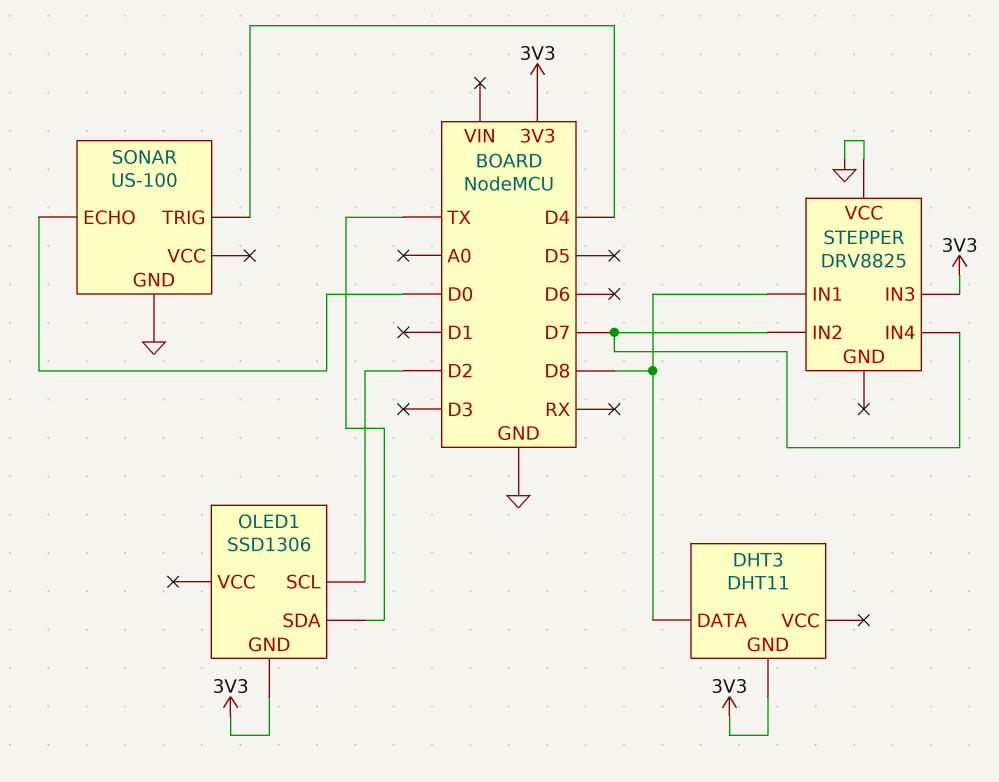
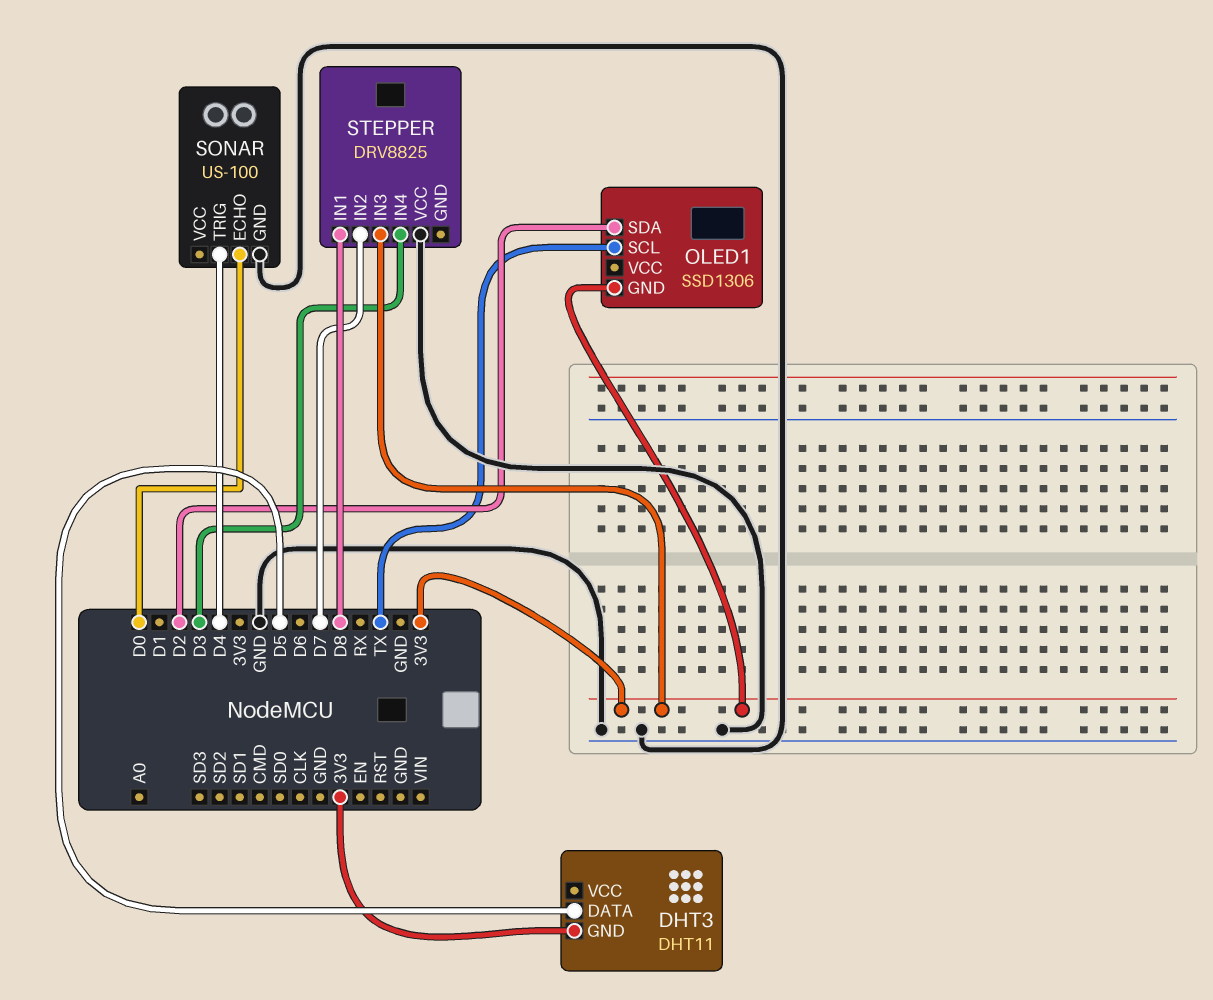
DHT3 pin DATA: D8 -> D5
OLED1 pin SCL: D2 -> TX
OLED1 pin SDA: TX -> D2
STEPPER pin IN4: D7 -> D3

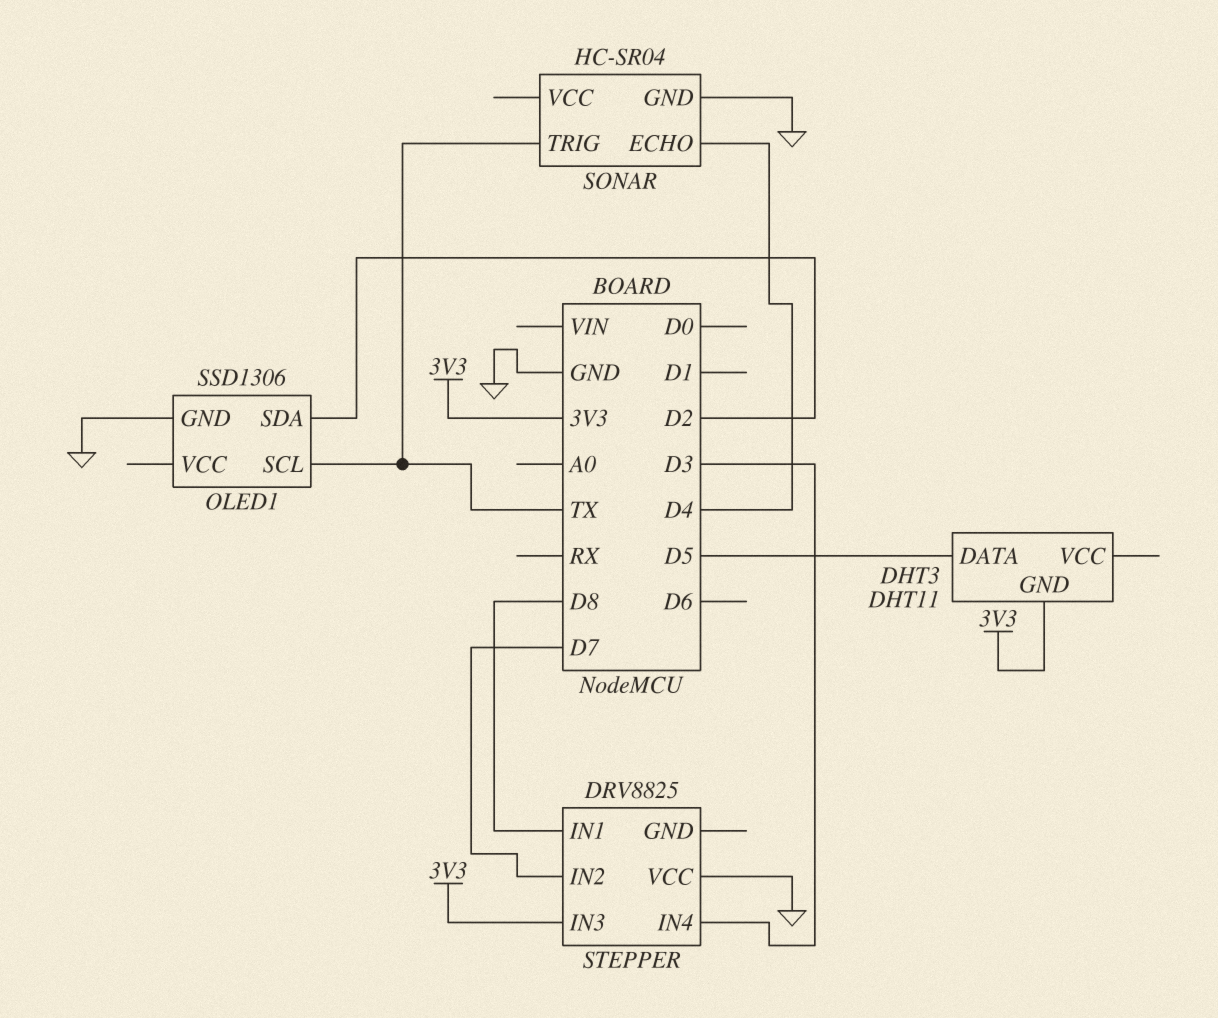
OLED1 pin GND: 3V3 -> GND
SONAR: US-100 -> HC-SR04
SONAR pin ECHO: D0 -> D4
SONAR pin TRIG: D4 -> TX

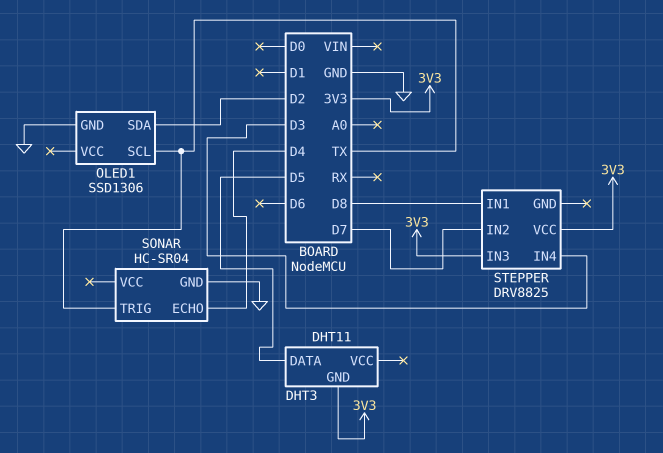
STEPPER pin VCC: GND -> 3V3

